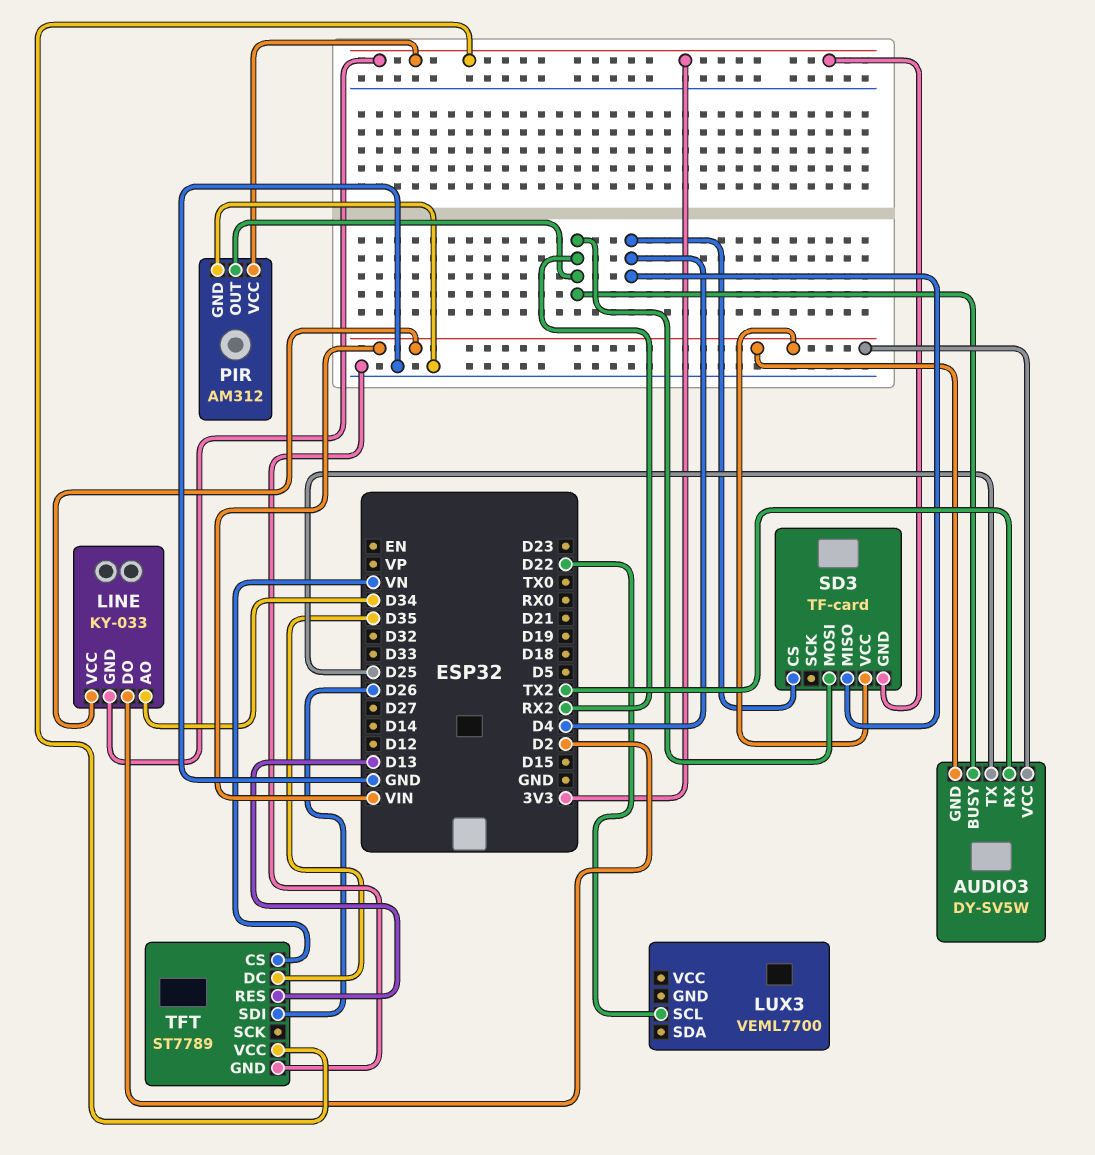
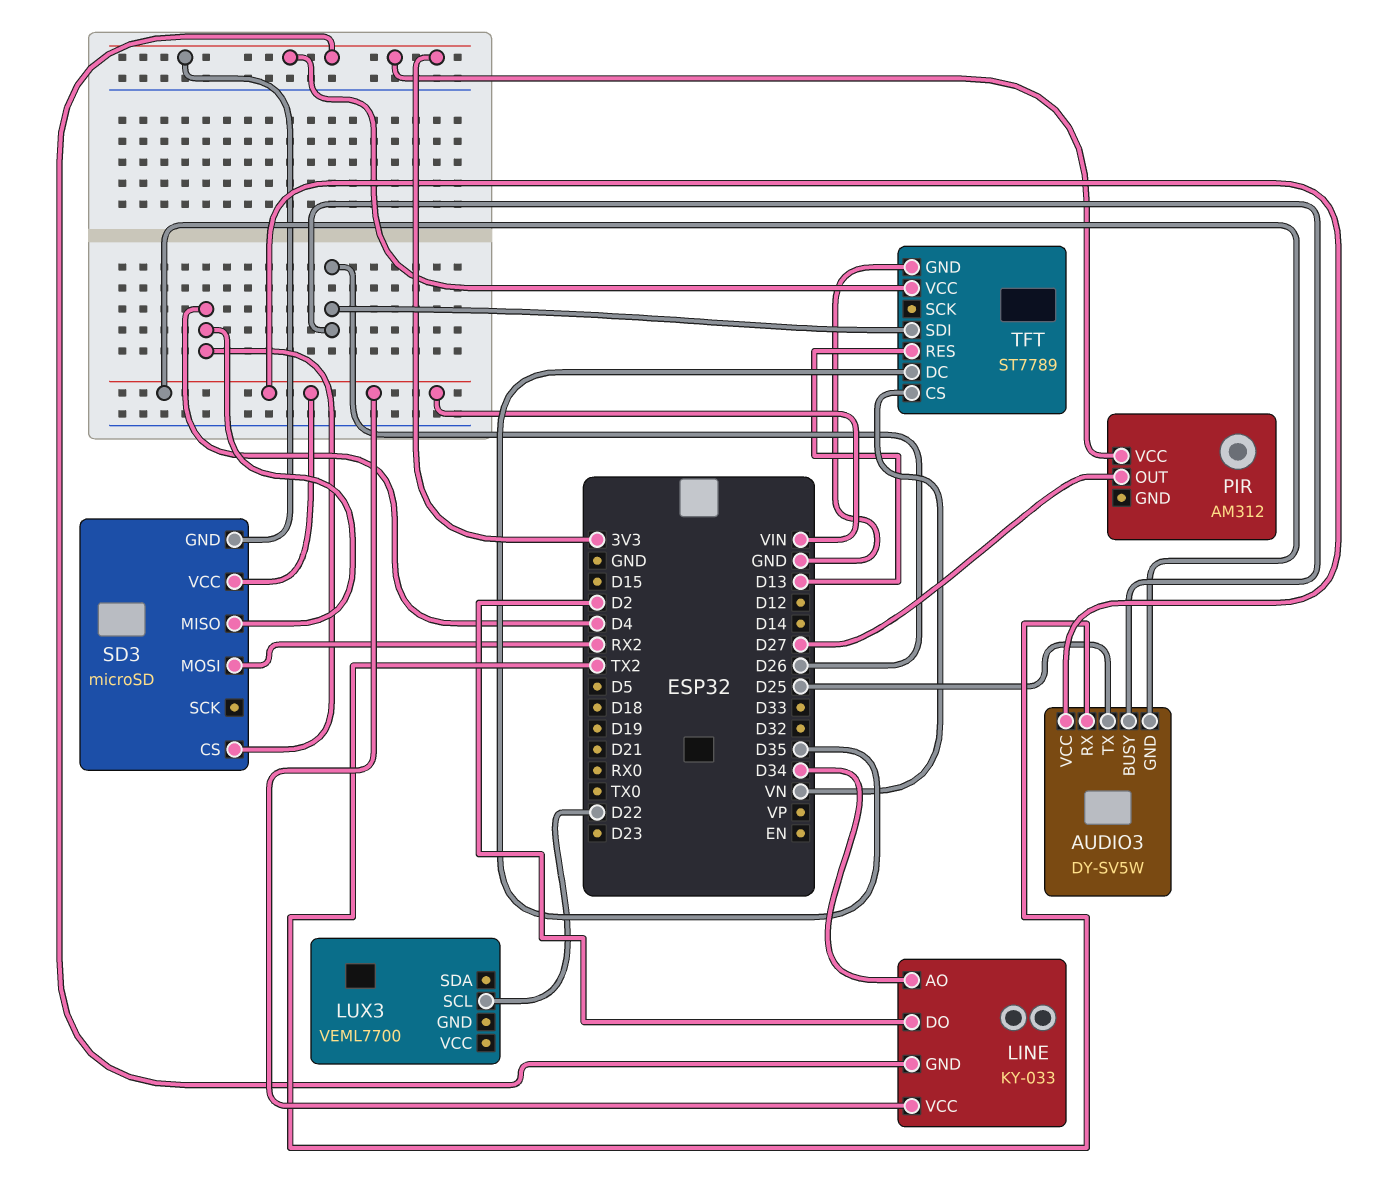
AUDIO3 pin BUSY: RX2 -> D26
PIR pin GND: GND -> none
PIR pin OUT: RX2 -> D27
SD3: TF-card -> microSD

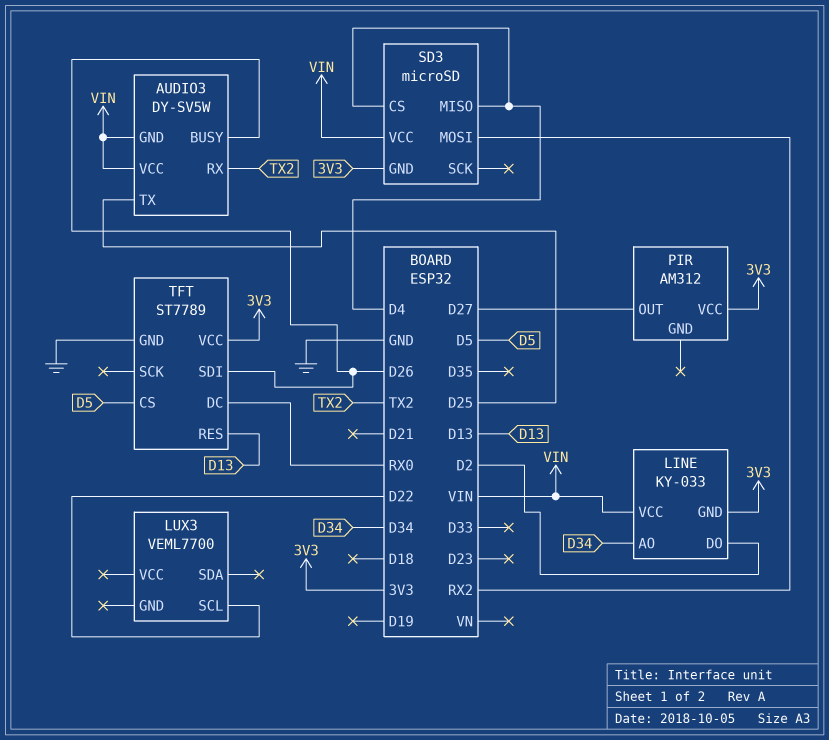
TFT pin CS: VN -> D5
TFT pin DC: D35 -> RX0

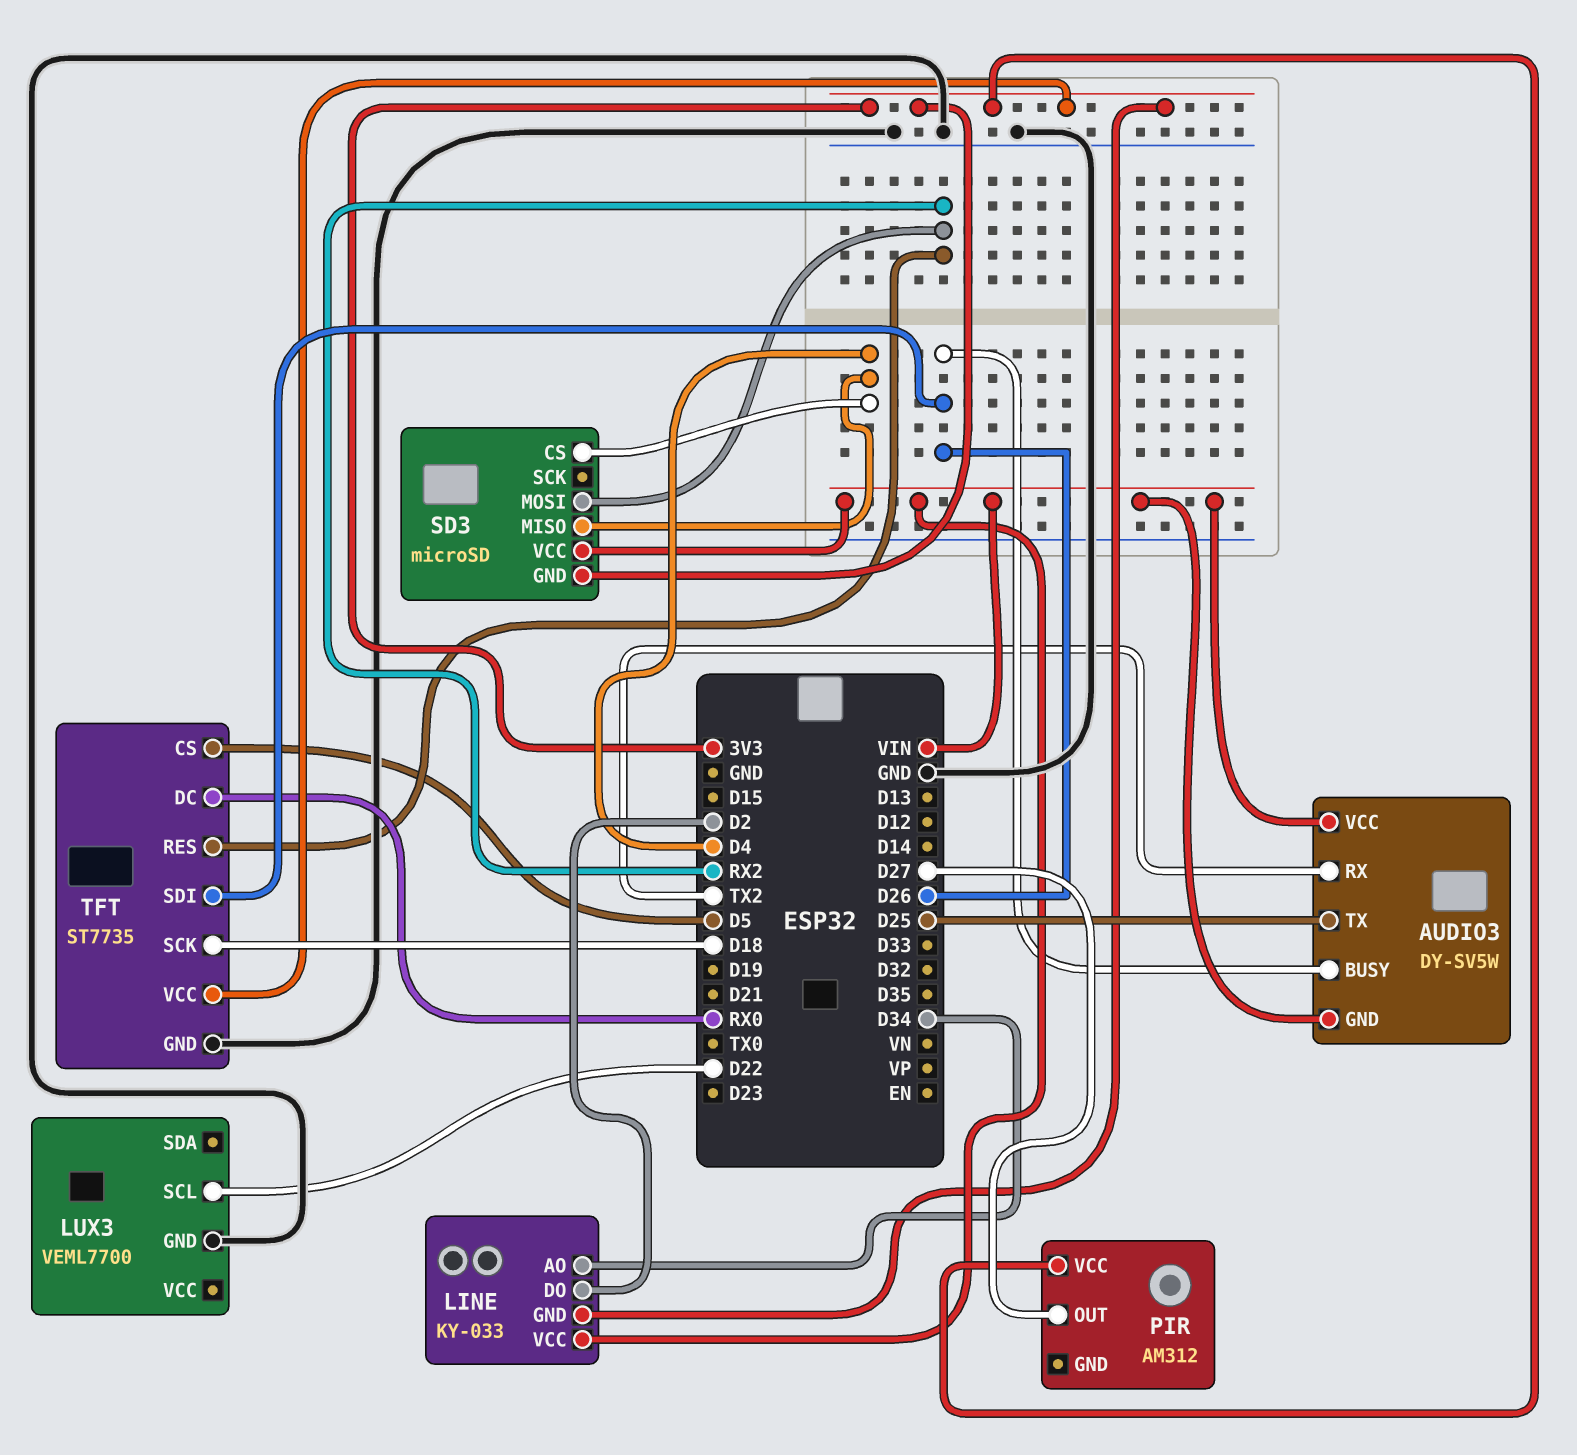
LUX3 pin GND: none -> GND
TFT: ST7789 -> ST7735
TFT pin RES: D13 -> RX2
TFT pin SCK: none -> D18

